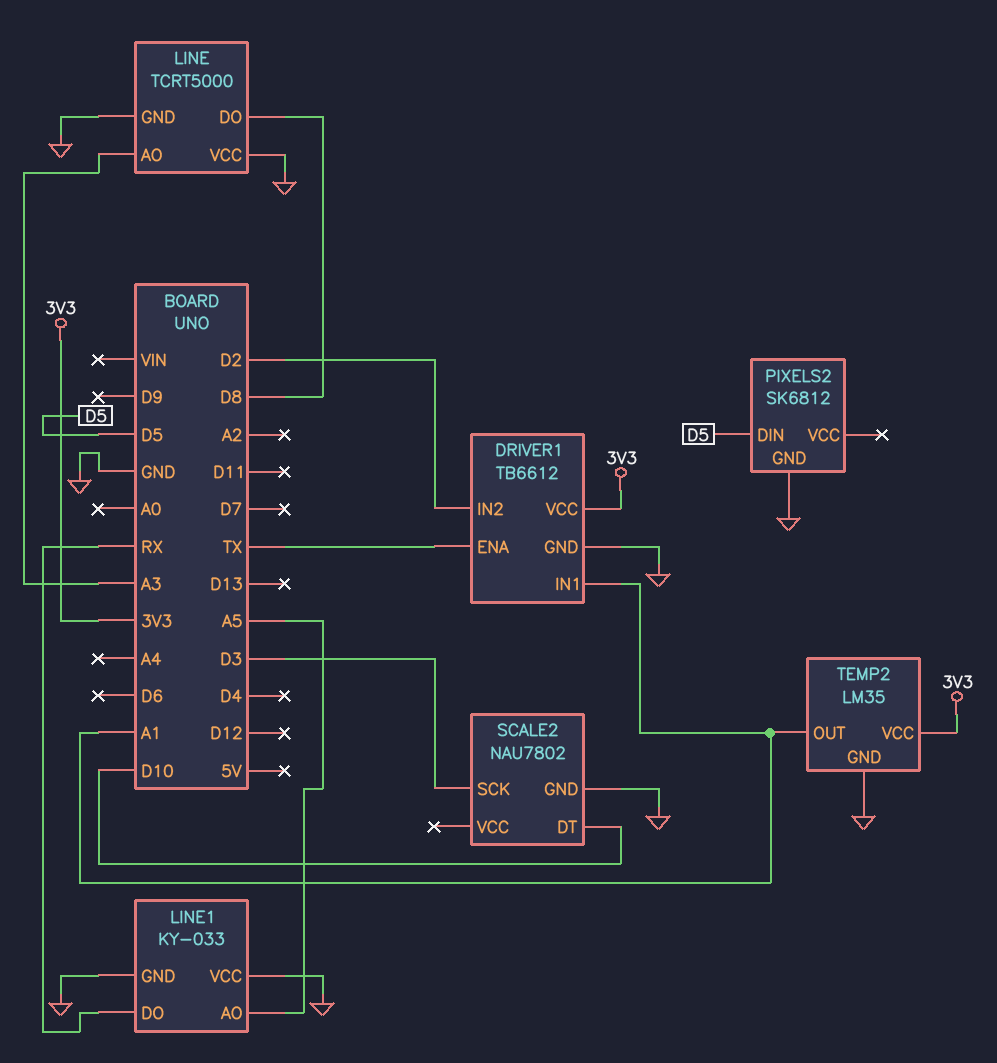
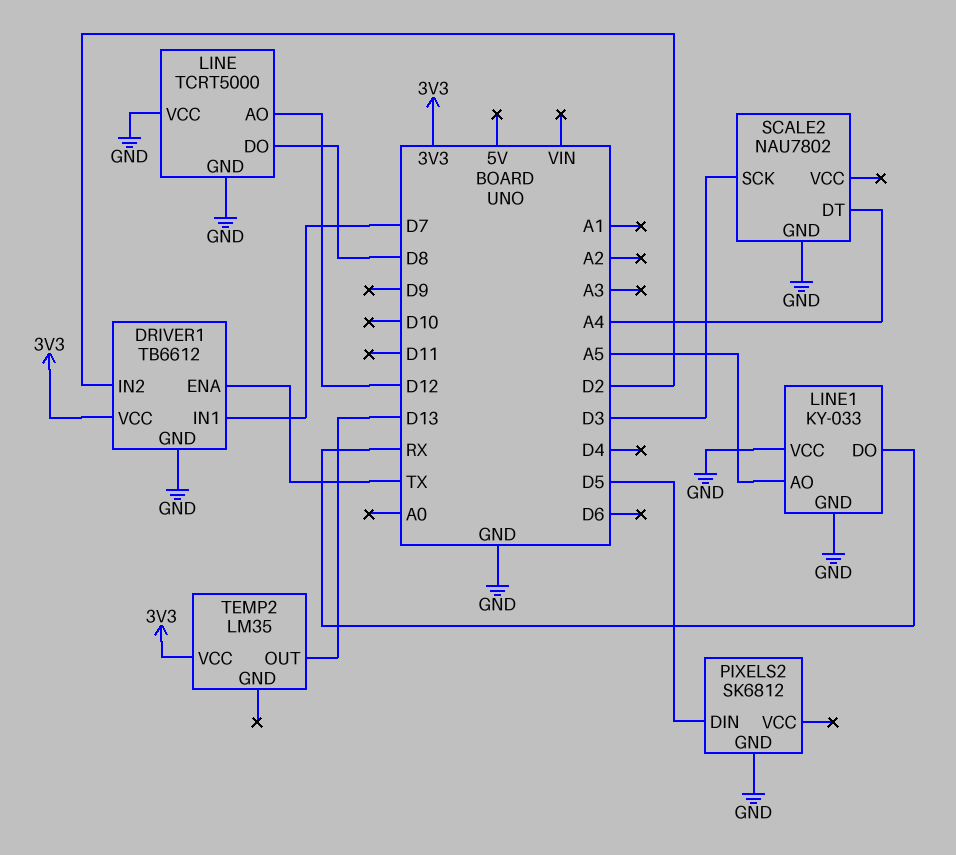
DRIVER1 pin IN1: A1 -> D7
LINE pin AO: A3 -> D12
SCALE2 pin DT: D10 -> A4
TEMP2 pin GND: GND -> none
TEMP2 pin OUT: A1 -> D13

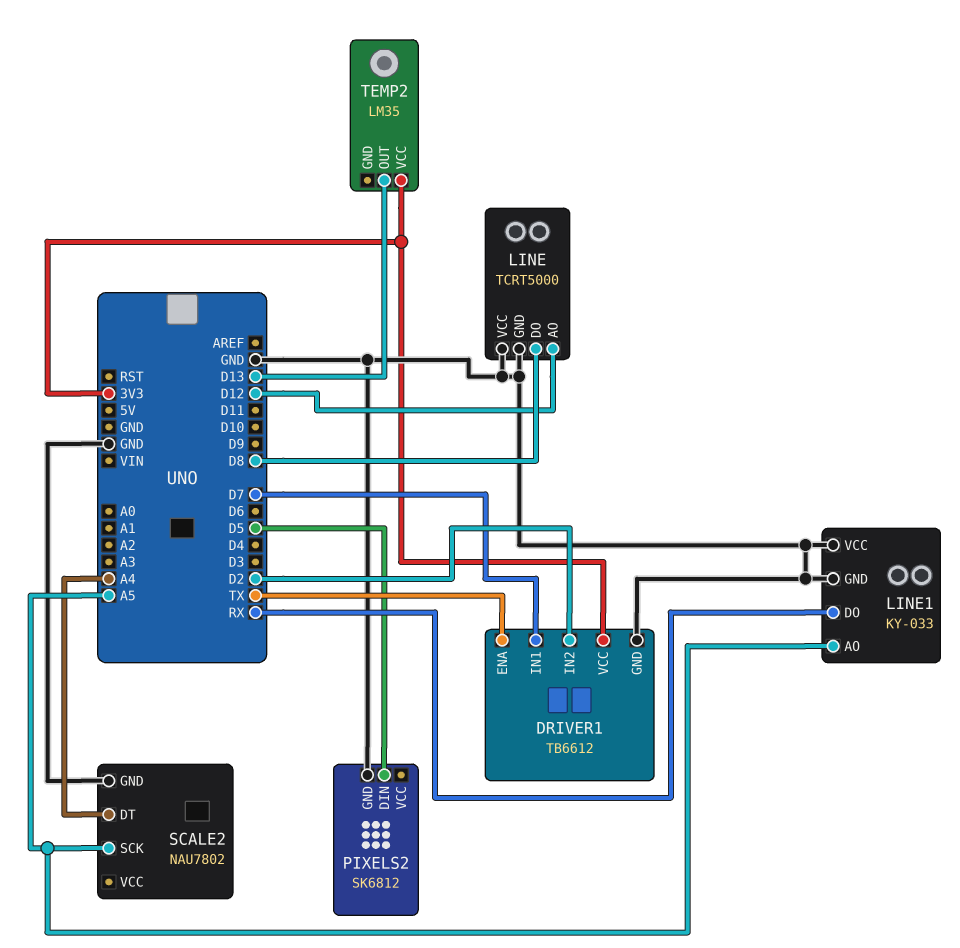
SCALE2 pin SCK: D3 -> A5

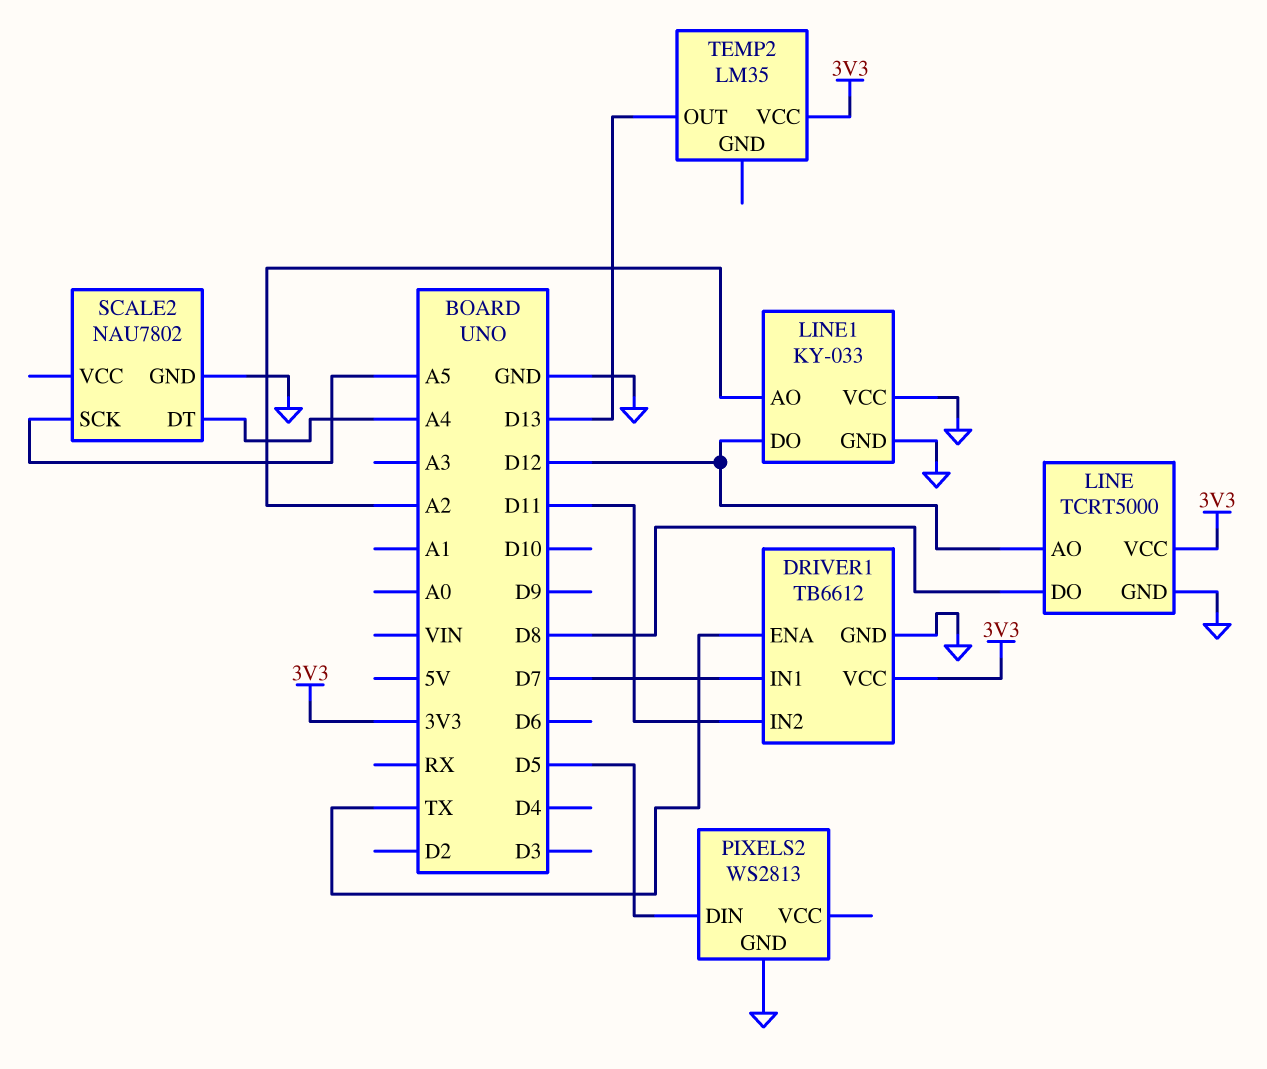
DRIVER1 pin IN2: D2 -> D11
LINE pin VCC: GND -> 3V3
LINE1 pin AO: A5 -> A2
LINE1 pin DO: RX -> D12
PIXELS2: SK6812 -> WS2813

